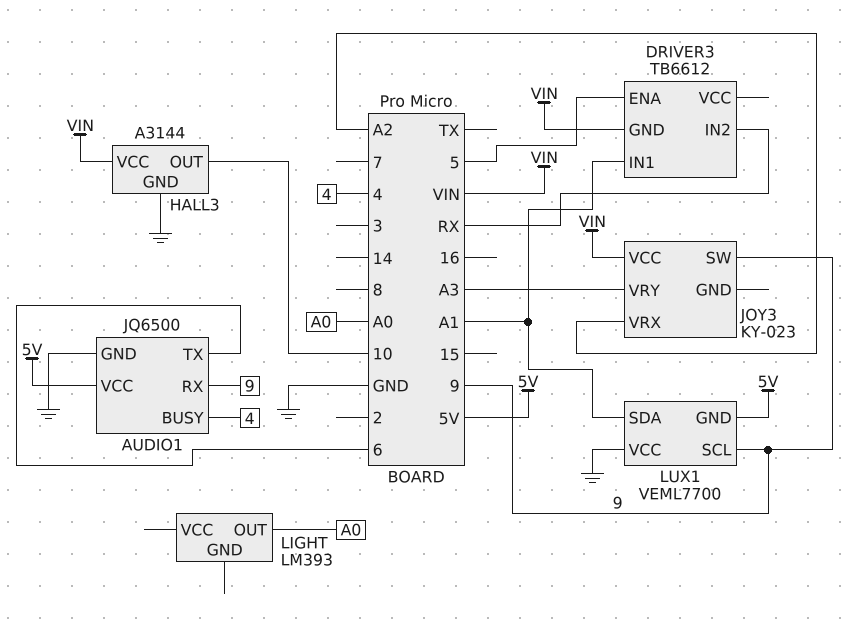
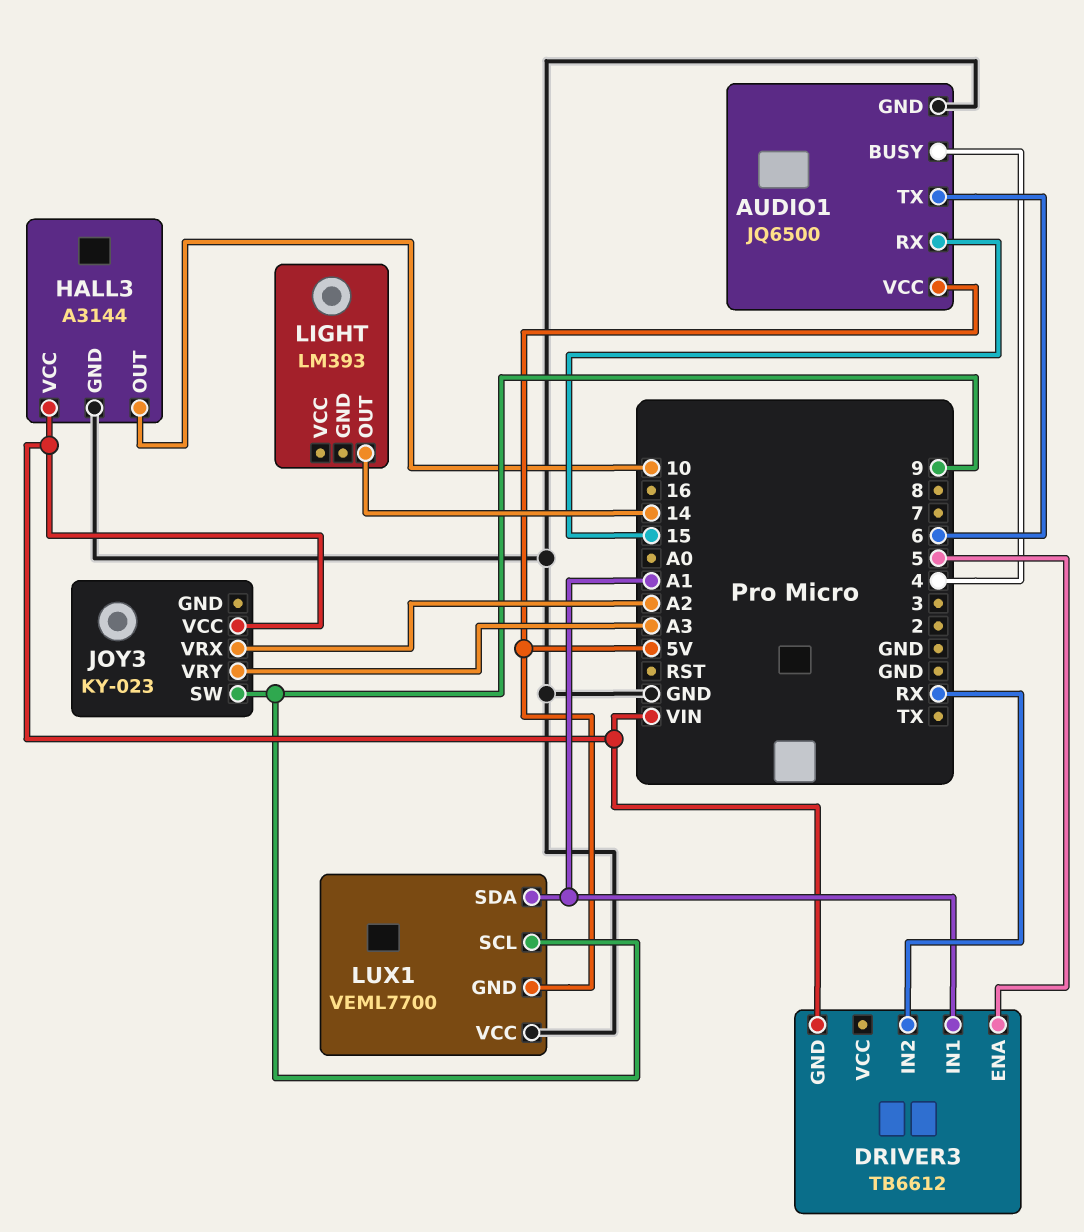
AUDIO1 pin RX: 9 -> 15
LIGHT pin OUT: A0 -> 14

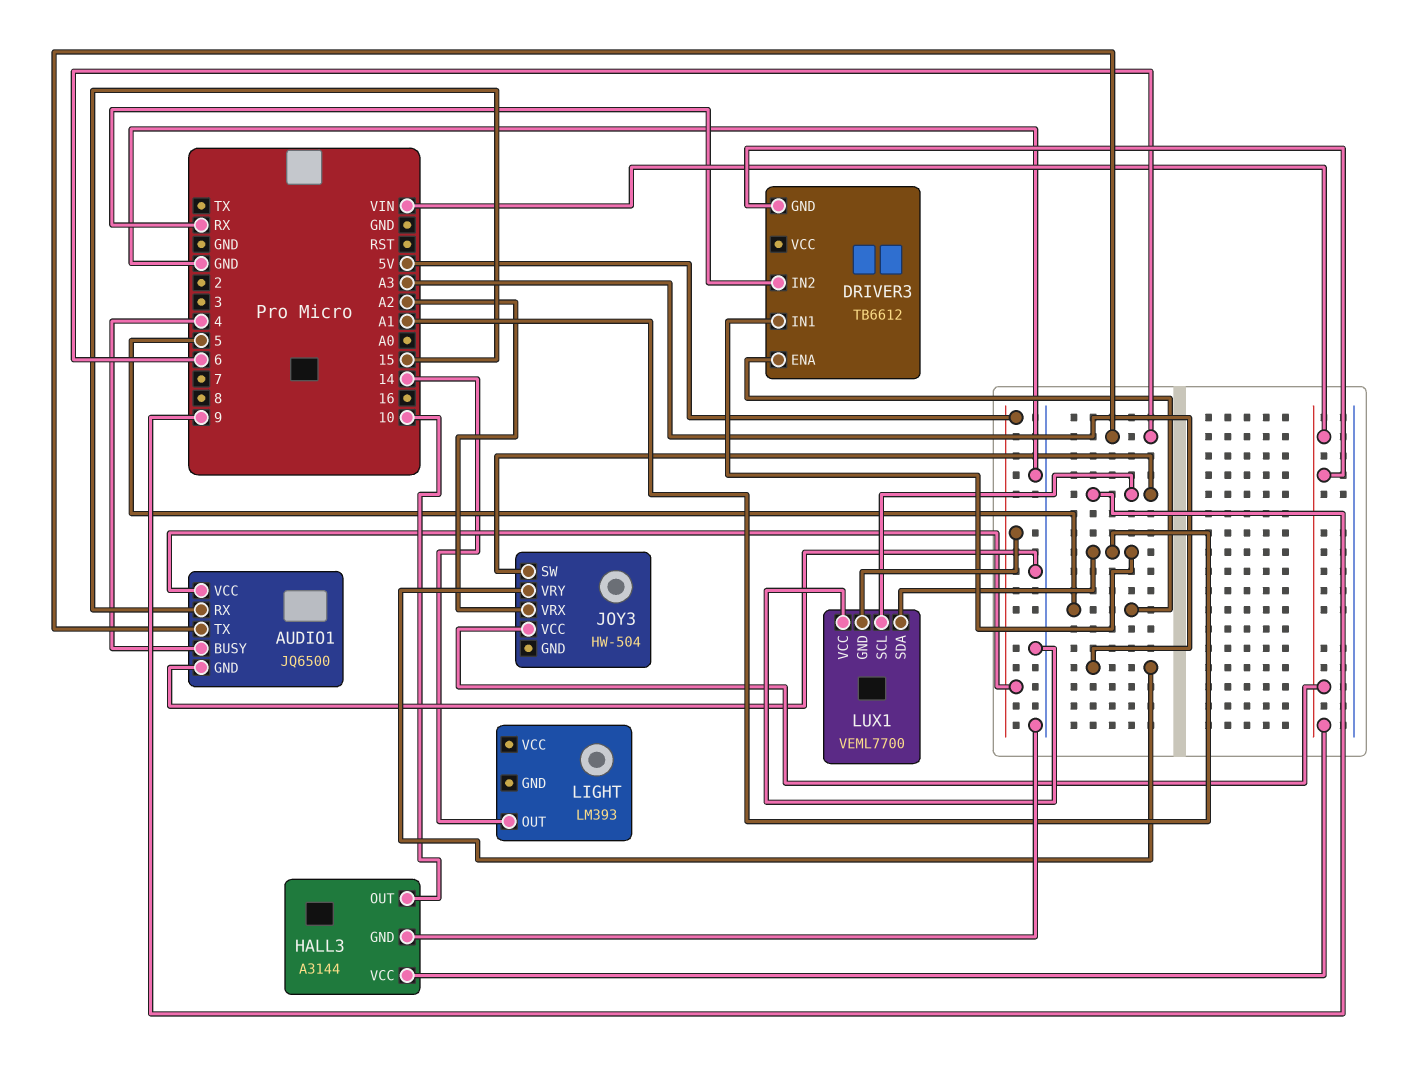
JOY3: KY-023 -> HW-504

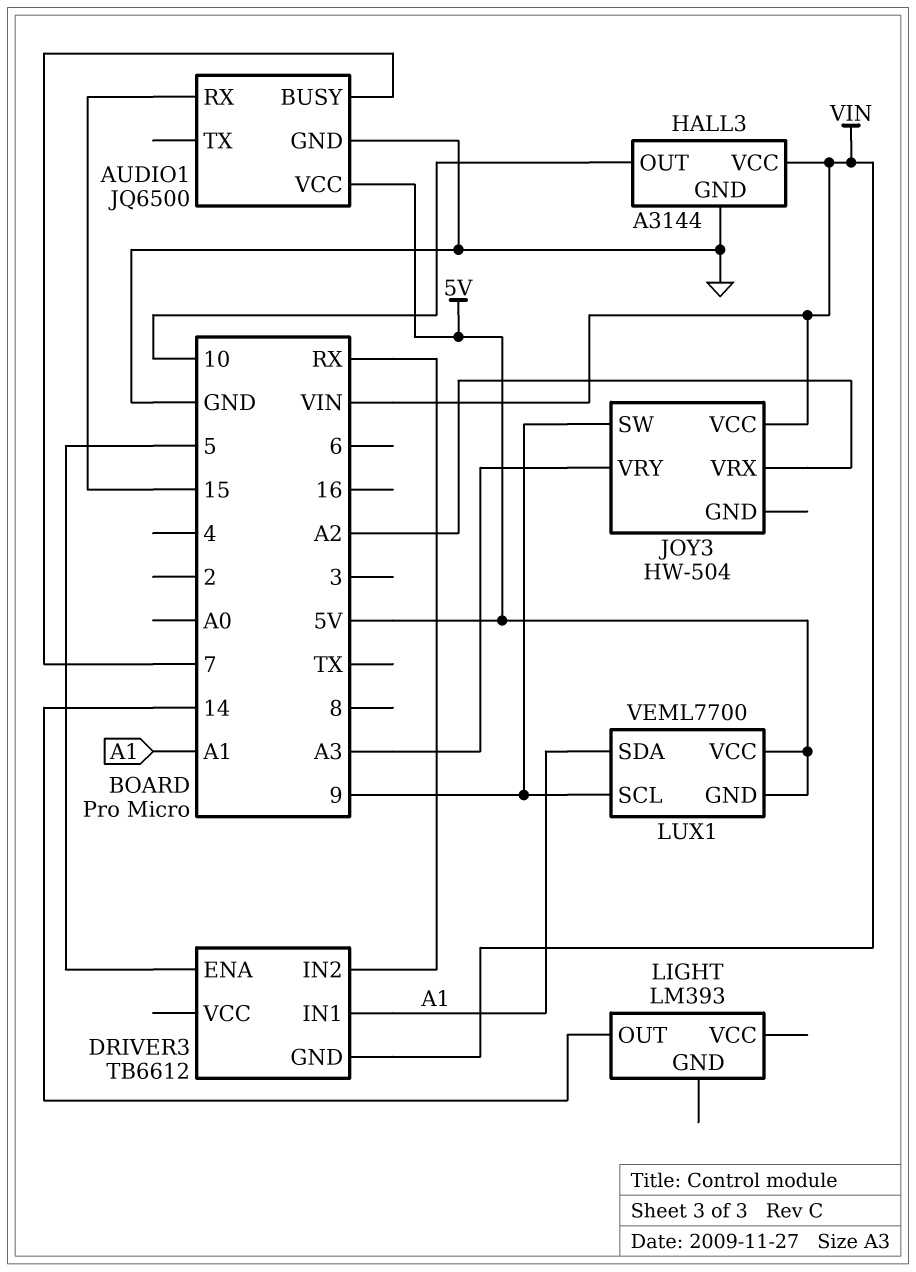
AUDIO1 pin BUSY: 4 -> 7
AUDIO1 pin TX: 6 -> none
LUX1 pin VCC: GND -> 5V

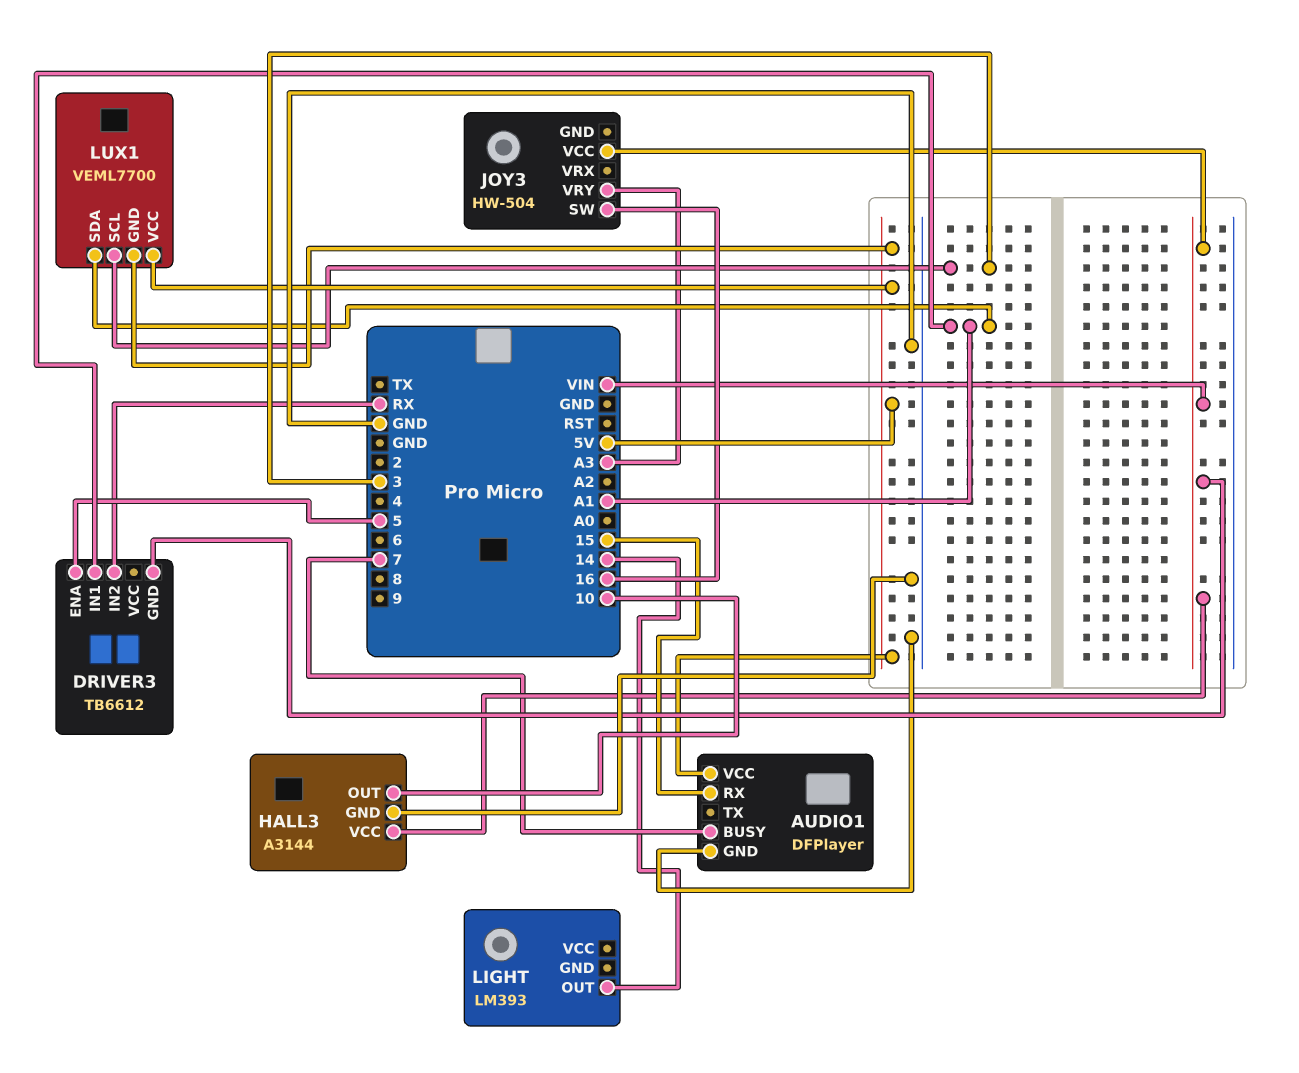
AUDIO1: JQ6500 -> DFPlayer
JOY3 pin SW: 9 -> 16
JOY3 pin VRX: A2 -> none
LUX1 pin SCL: 9 -> 3

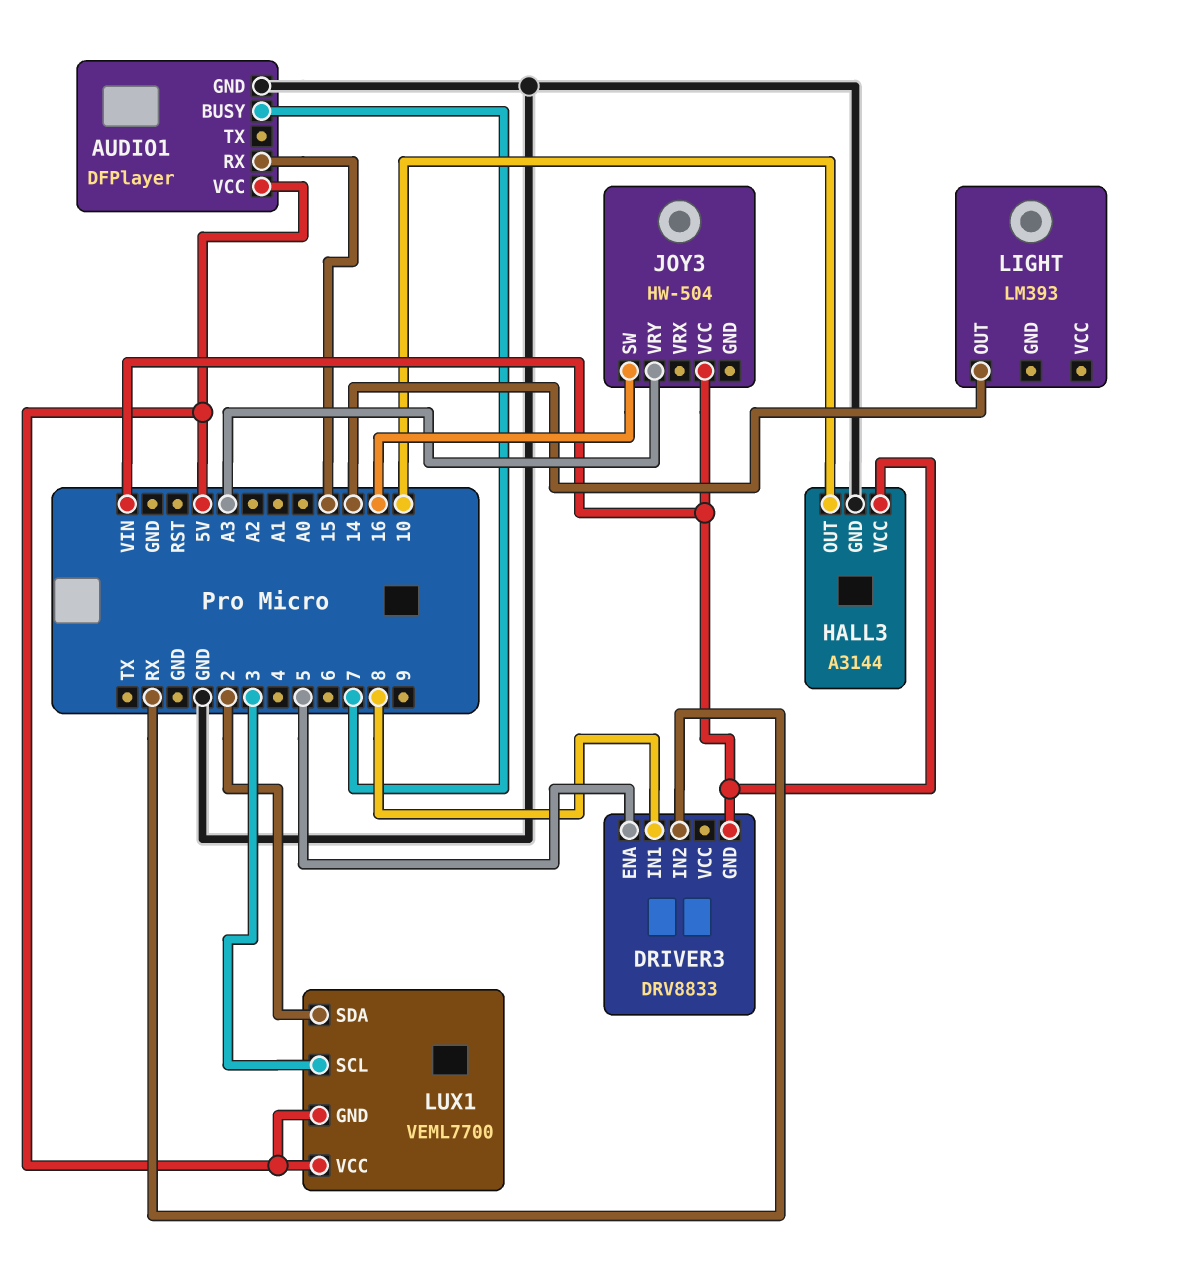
DRIVER3: TB6612 -> DRV8833
DRIVER3 pin IN1: A1 -> 8
LUX1 pin SDA: A1 -> 2

